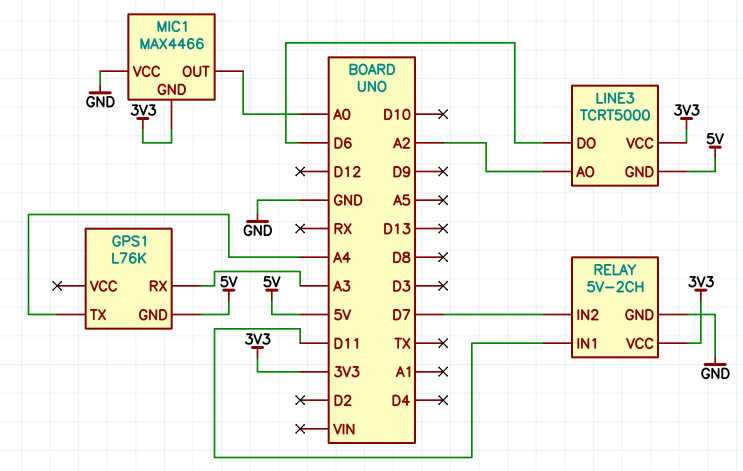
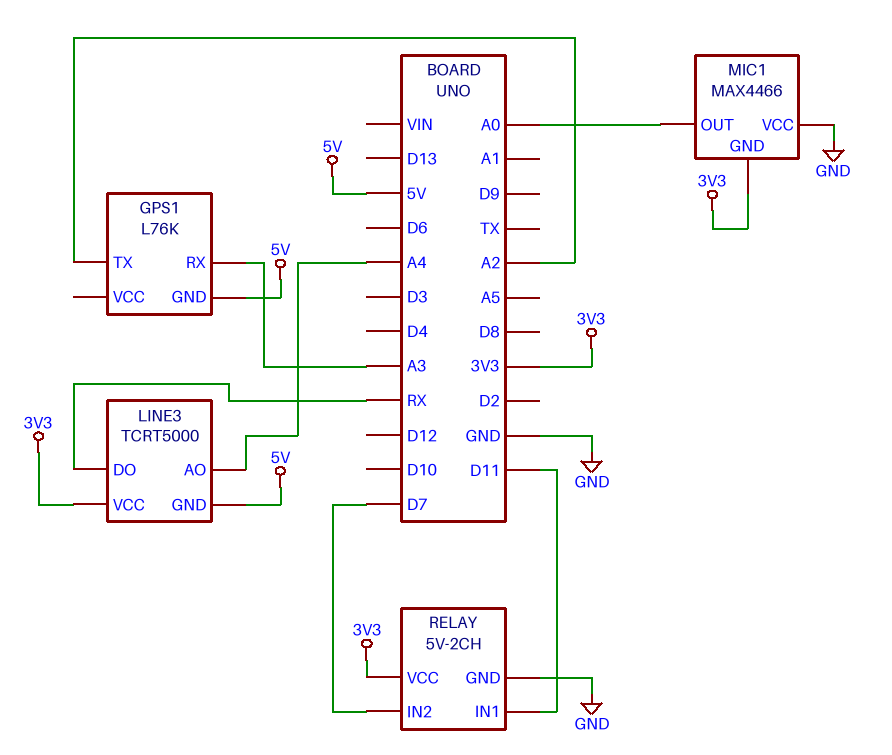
GPS1 pin TX: A4 -> A2
LINE3 pin AO: A2 -> A4
LINE3 pin DO: D6 -> RX

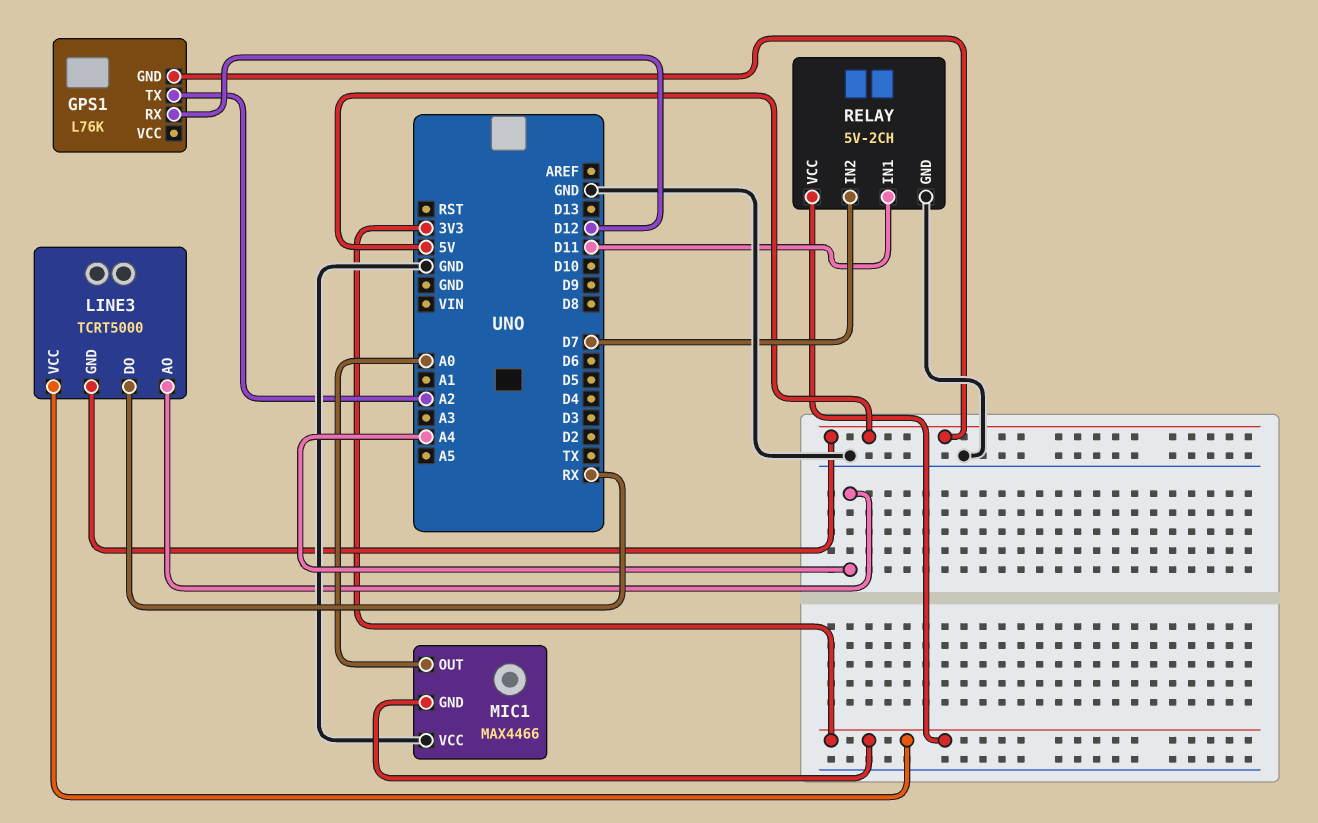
GPS1 pin RX: A3 -> D12

